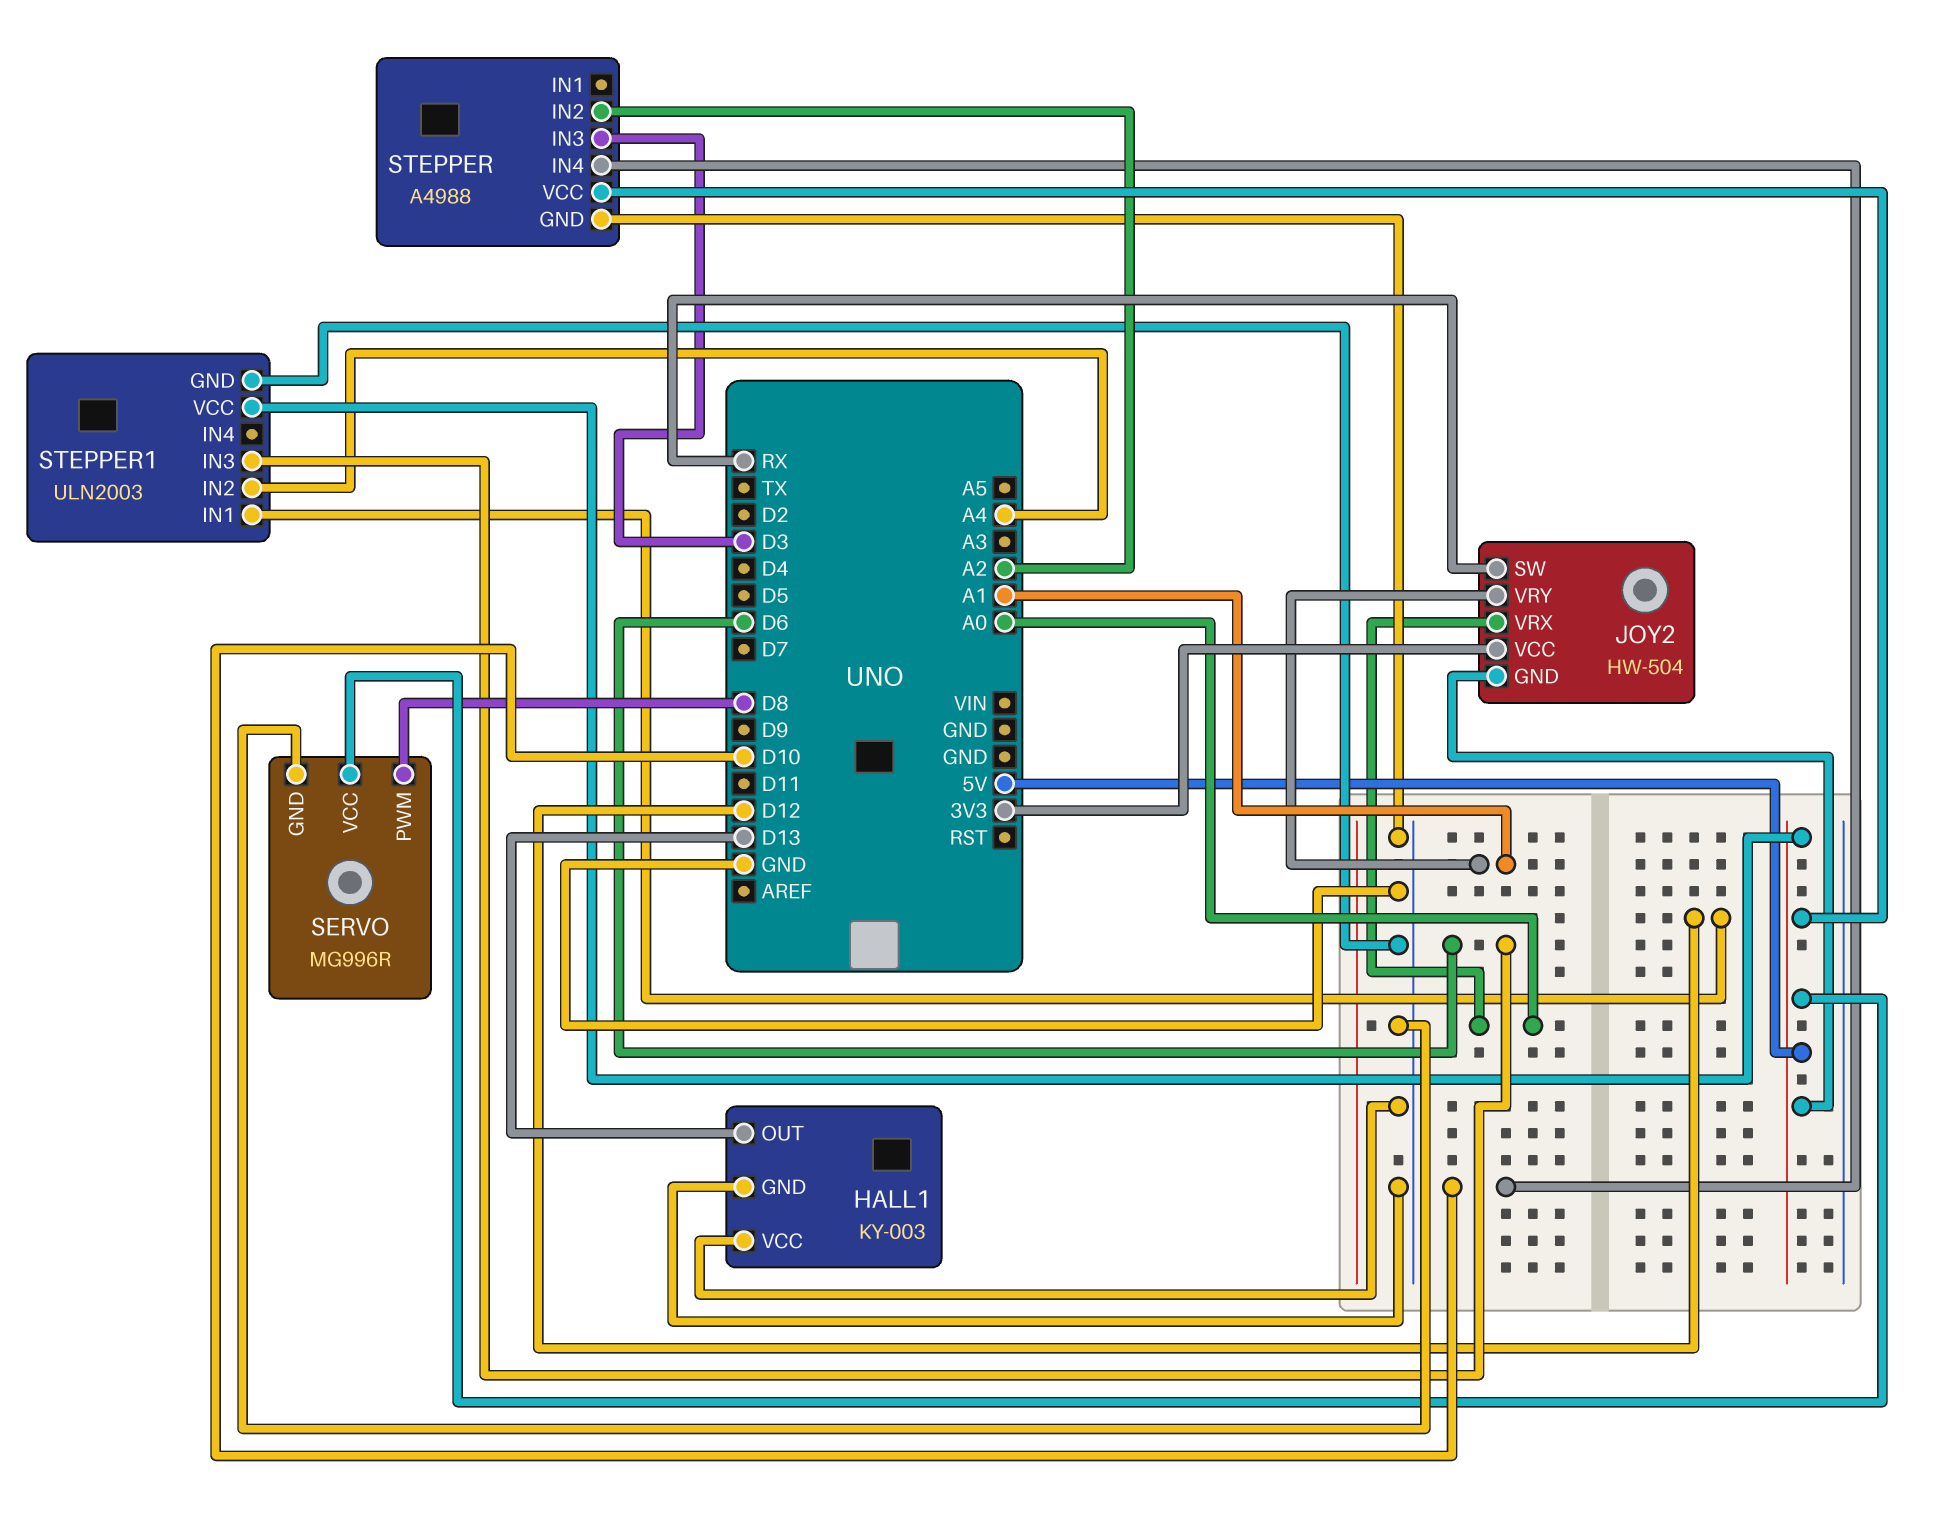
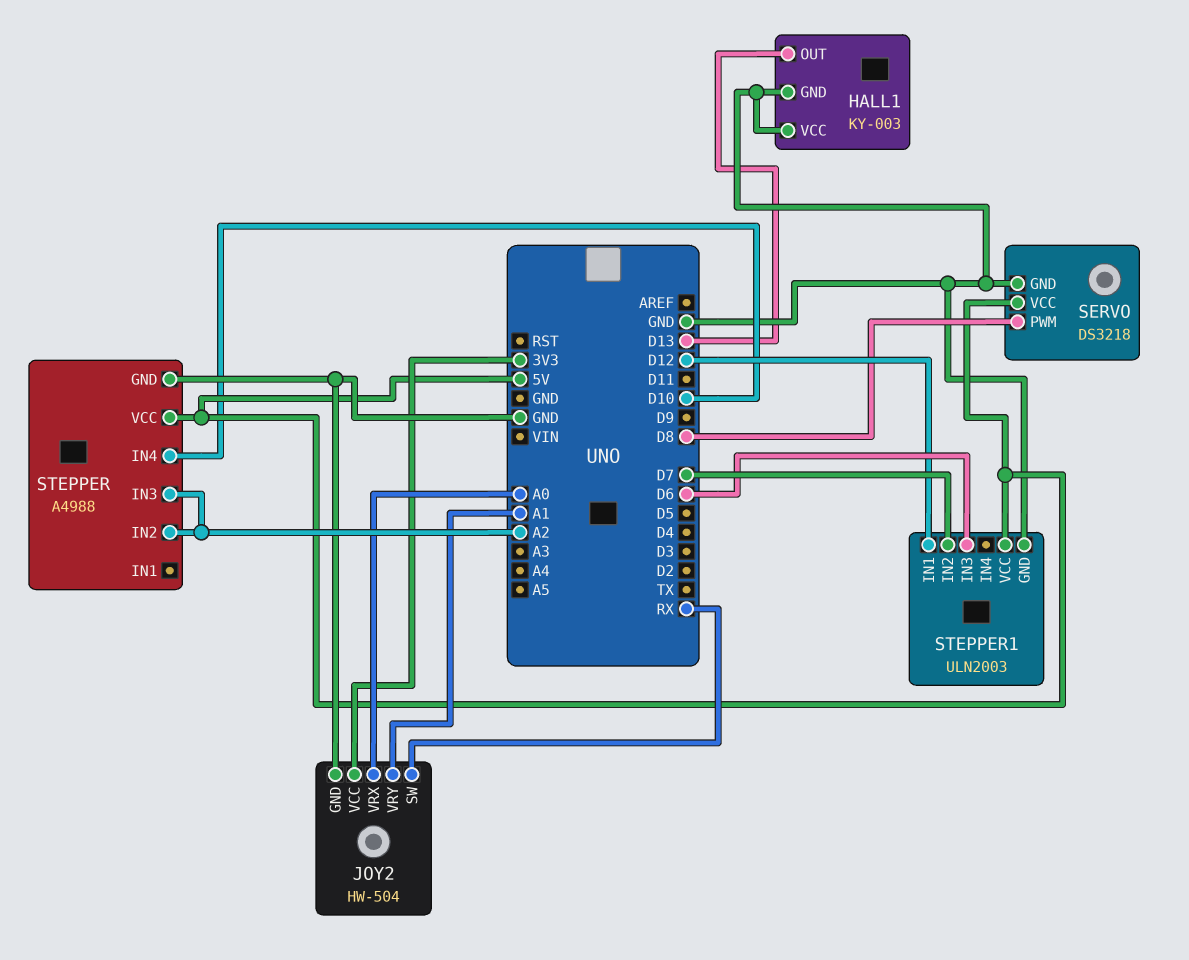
JOY2 pin GND: 5V -> GND
SERVO: MG996R -> DS3218
STEPPER pin IN3: D3 -> A2
STEPPER1 pin IN2: A4 -> D7

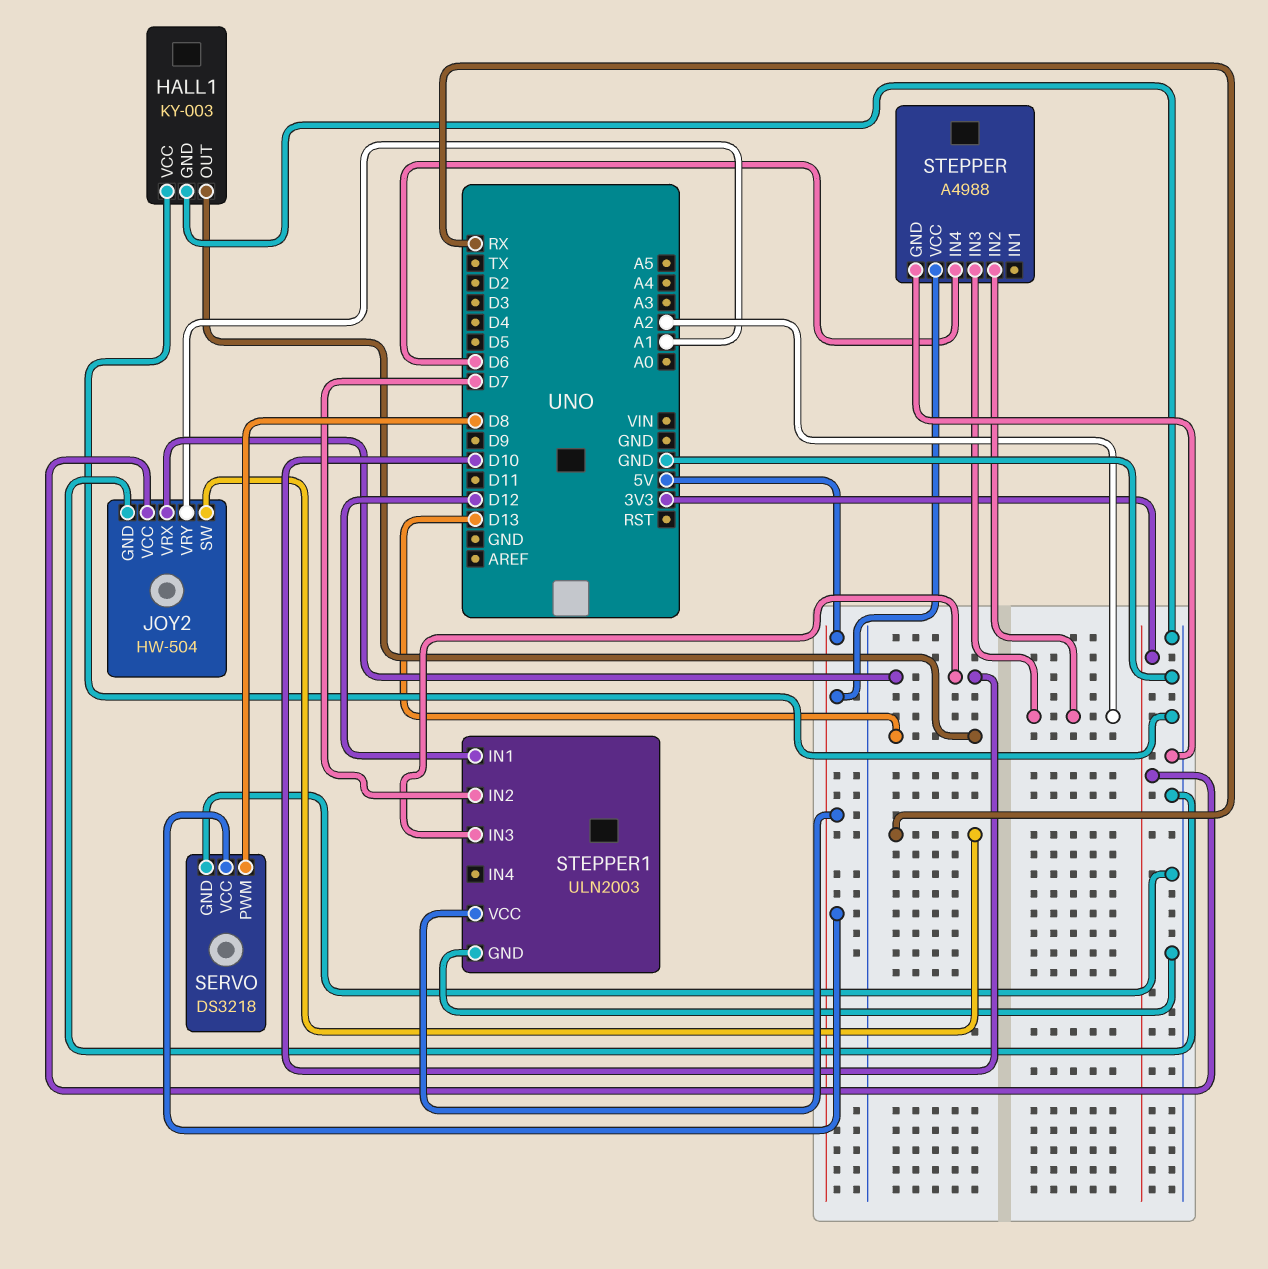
JOY2 pin VRX: A0 -> D10
STEPPER pin IN4: D10 -> D6
STEPPER1 pin IN3: D6 -> D10

